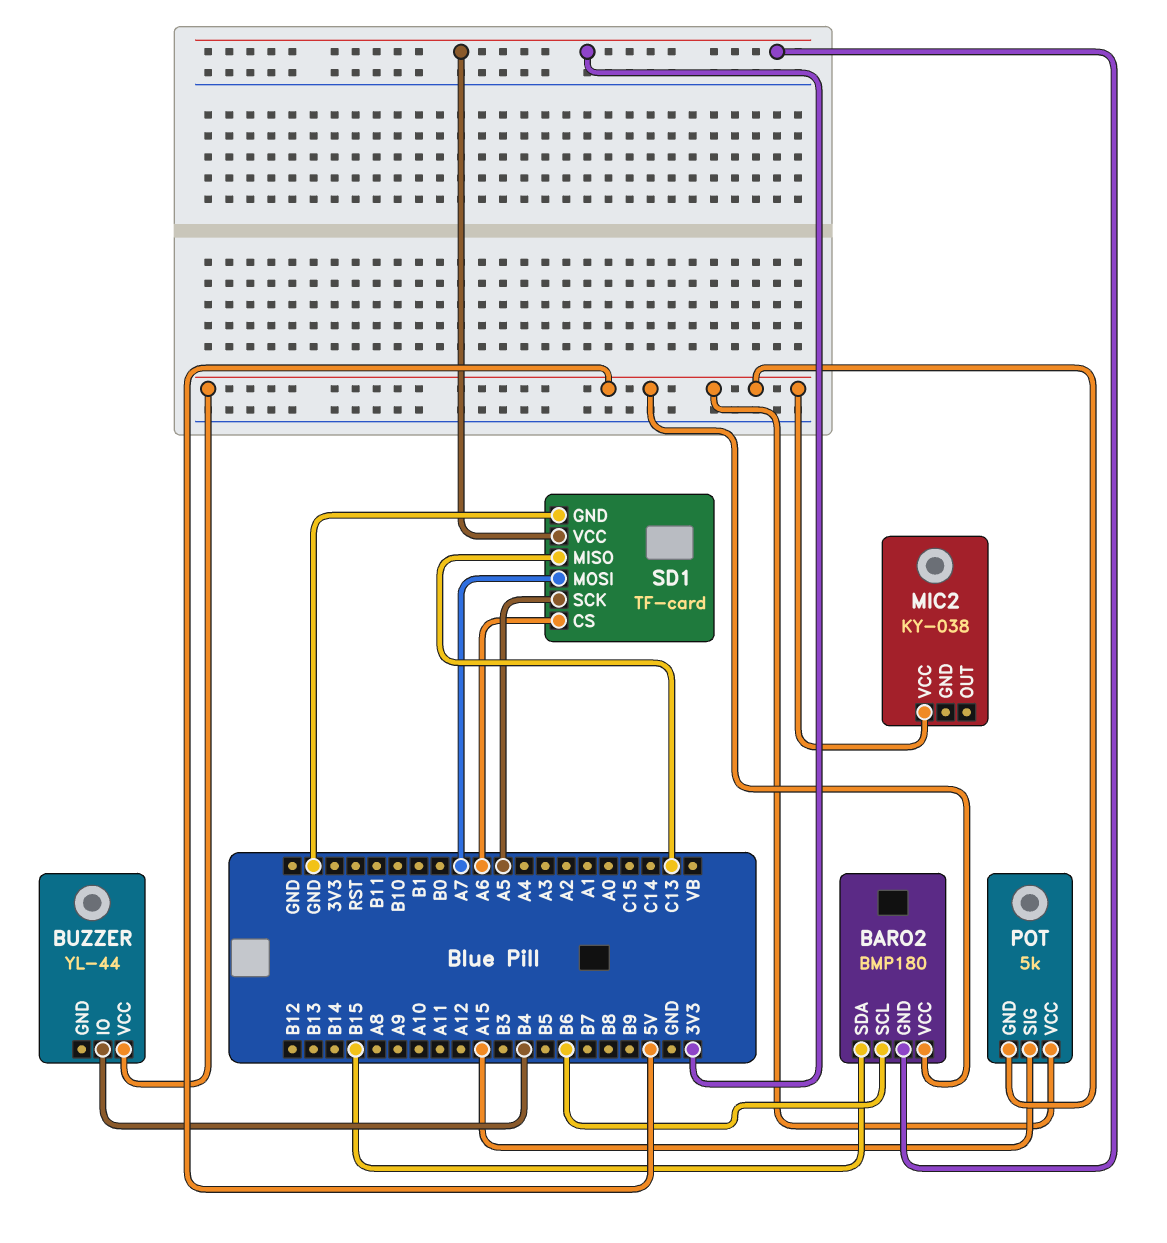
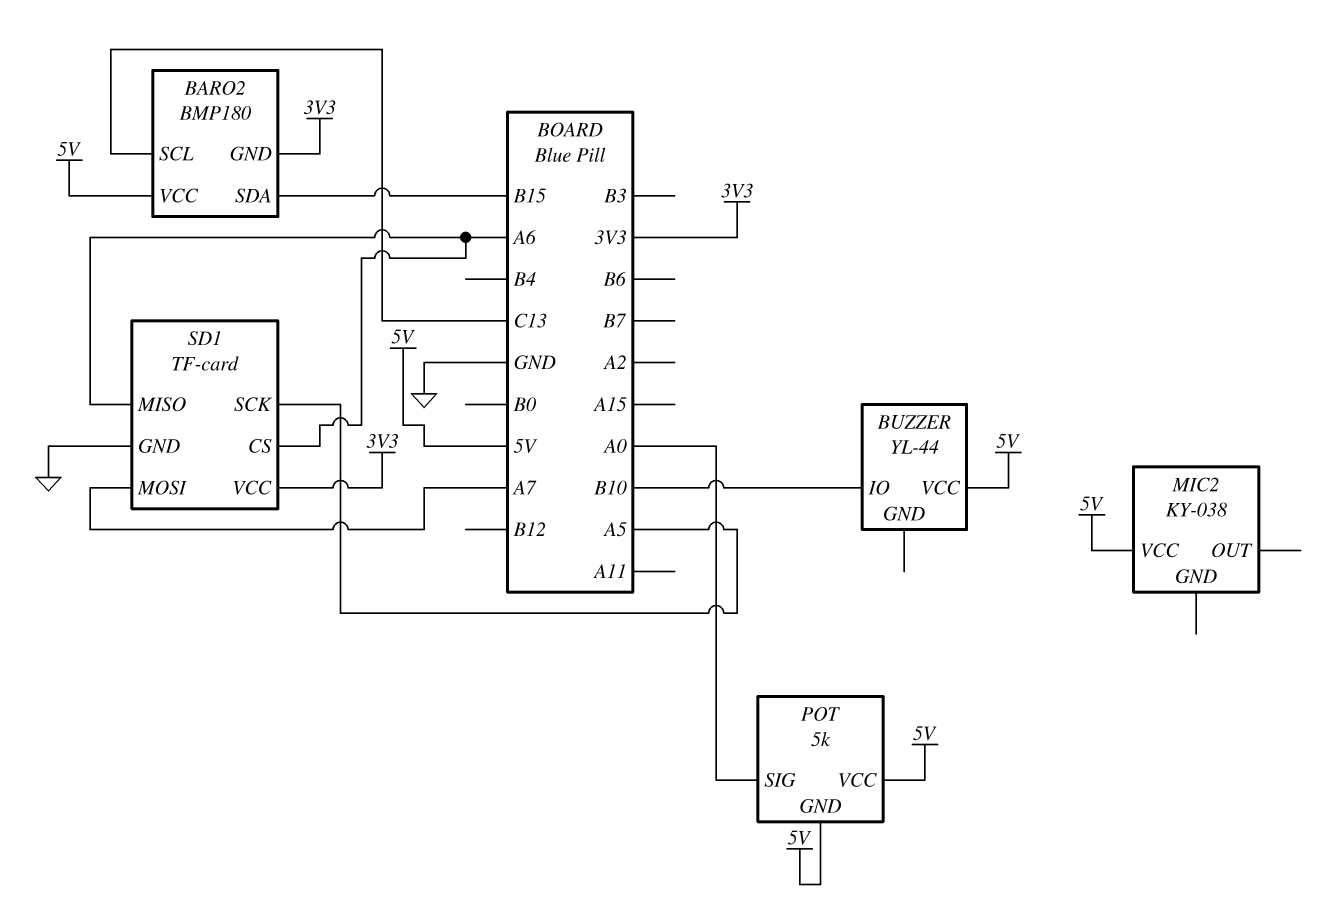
BARO2 pin SCL: B6 -> C13
BUZZER pin IO: B4 -> B10
POT pin SIG: A15 -> A0
SD1 pin MISO: C13 -> A6

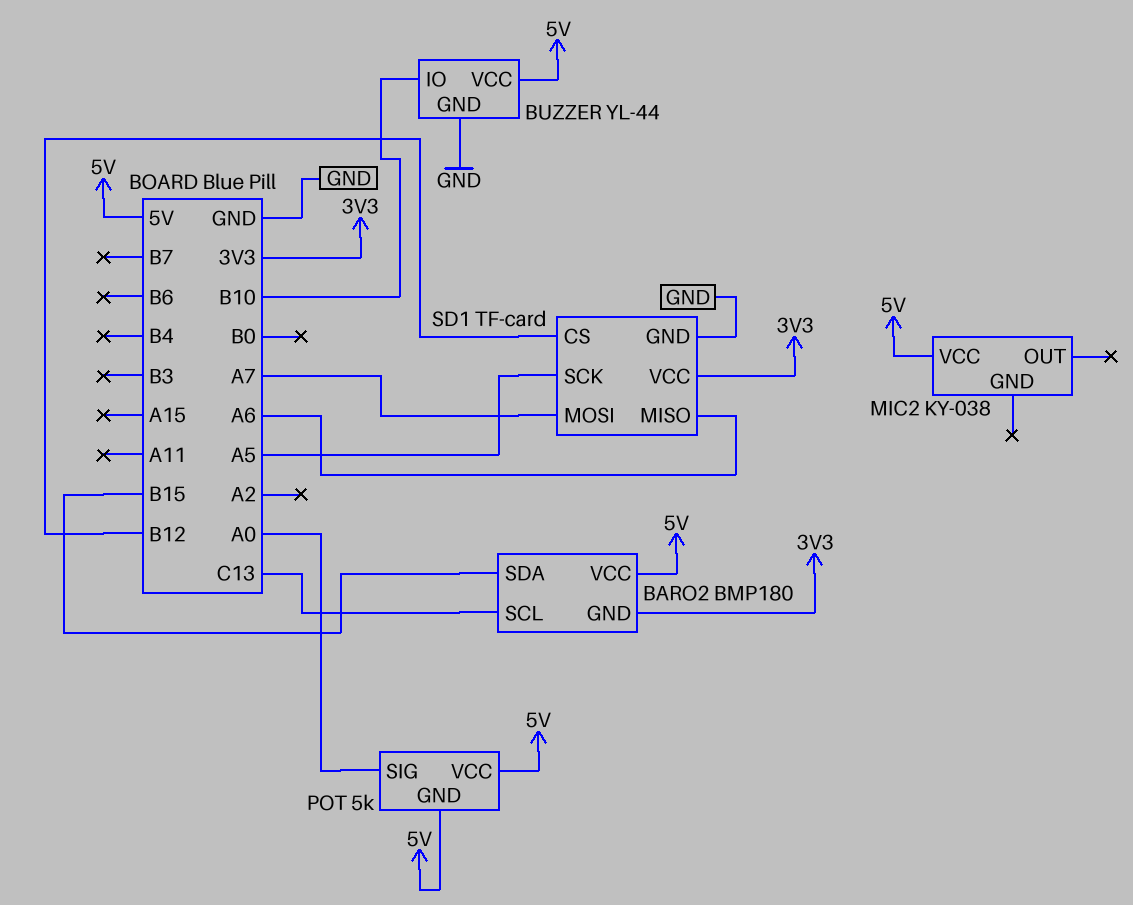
BUZZER pin GND: none -> GND
SD1 pin CS: A6 -> B12

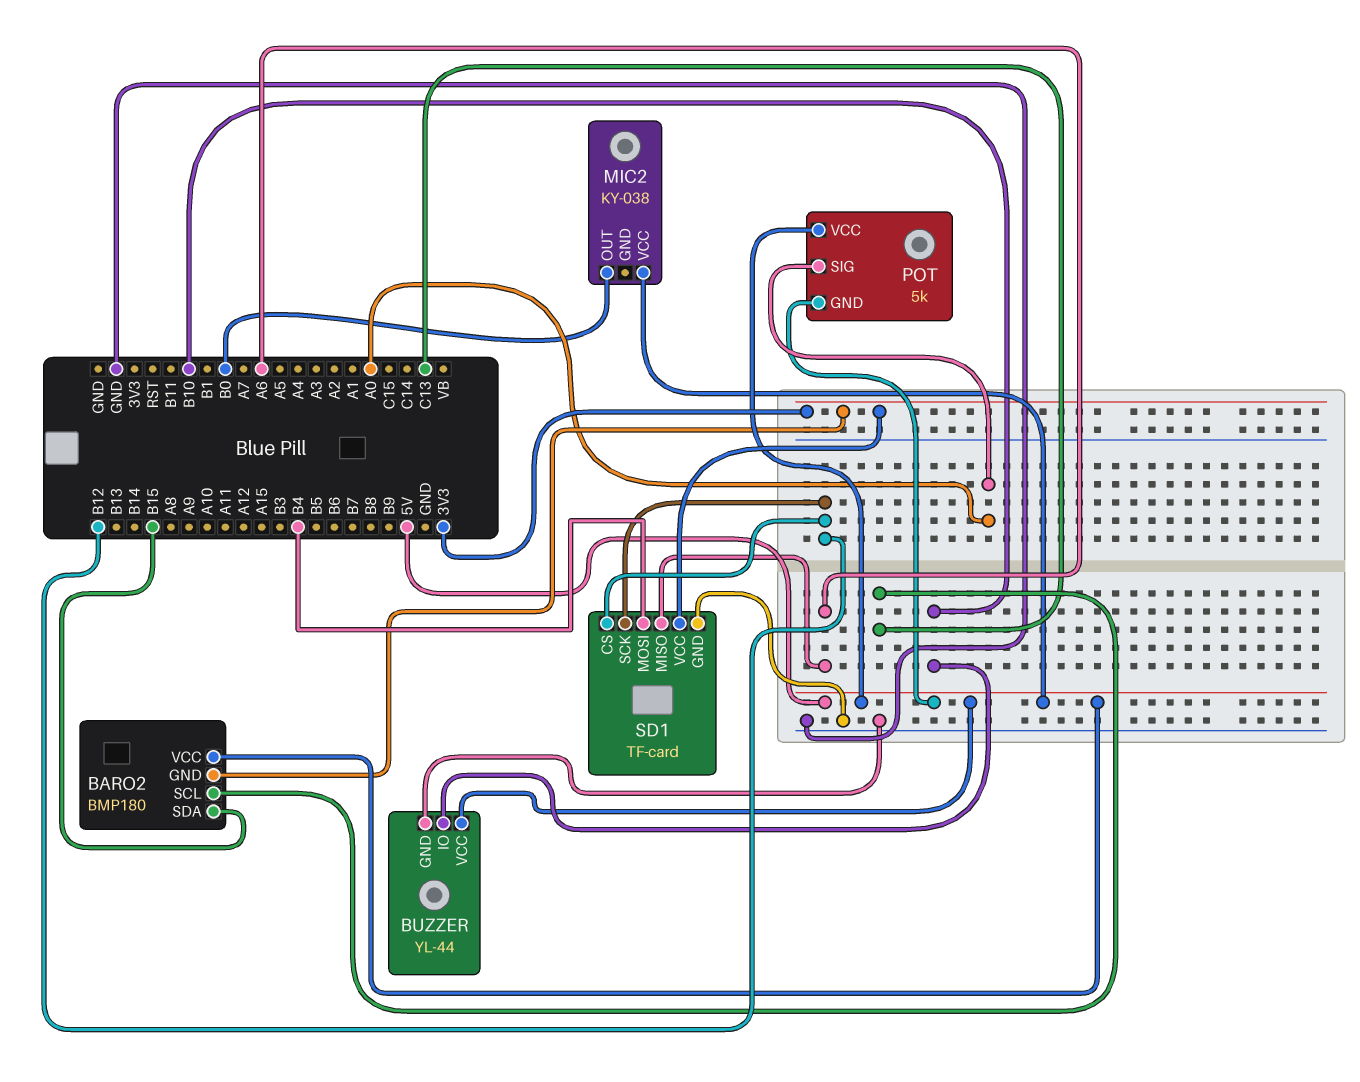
MIC2 pin OUT: none -> B0
SD1 pin MOSI: A7 -> B4
SD1 pin SCK: A5 -> B12

